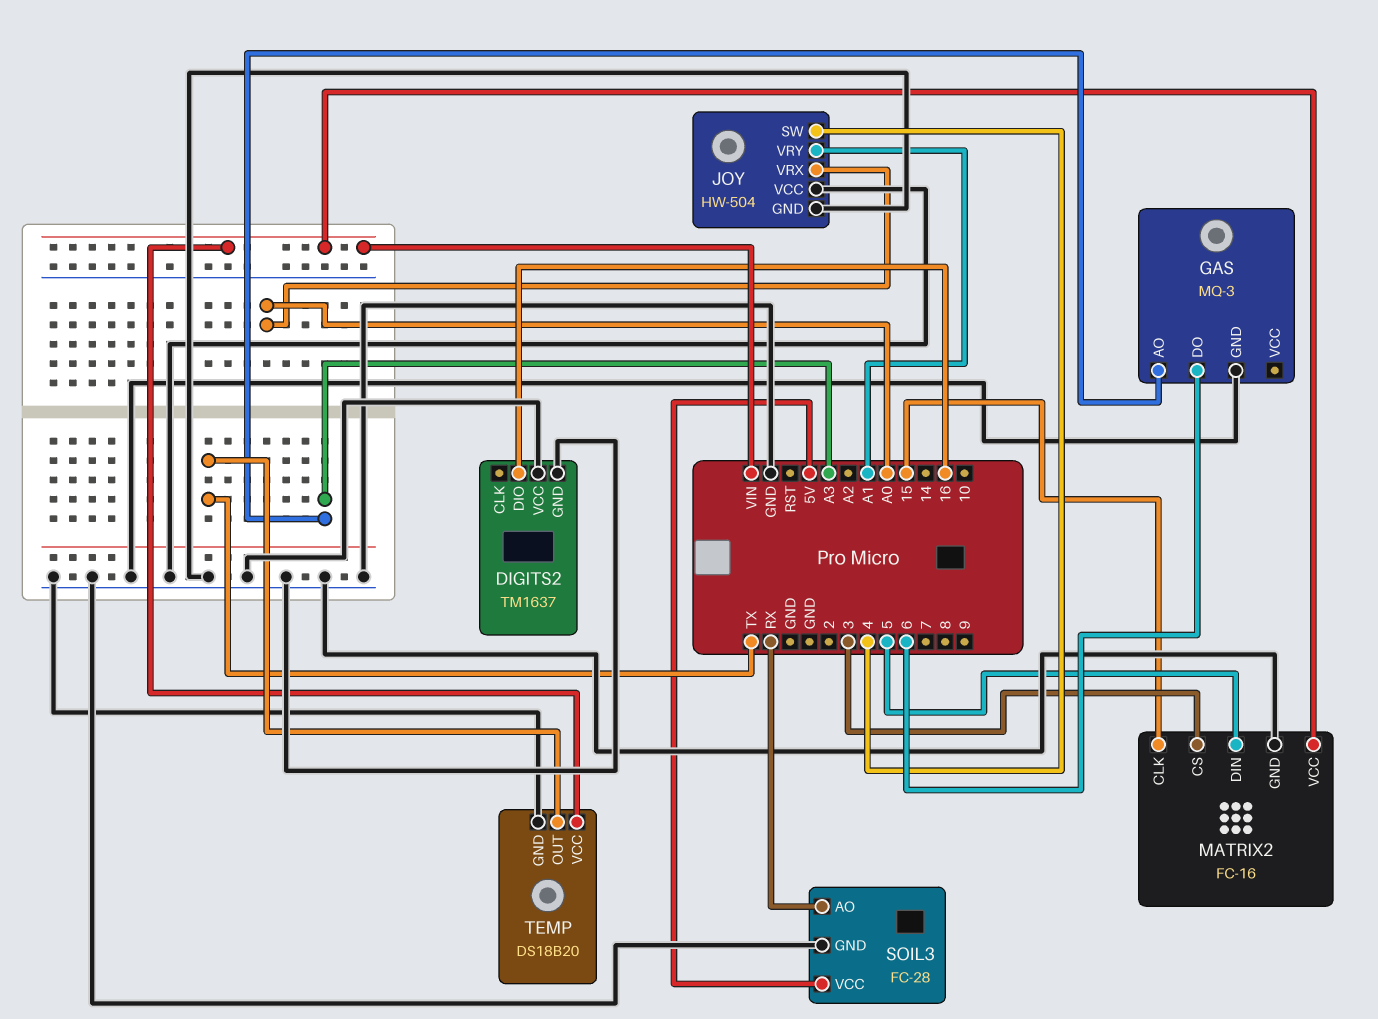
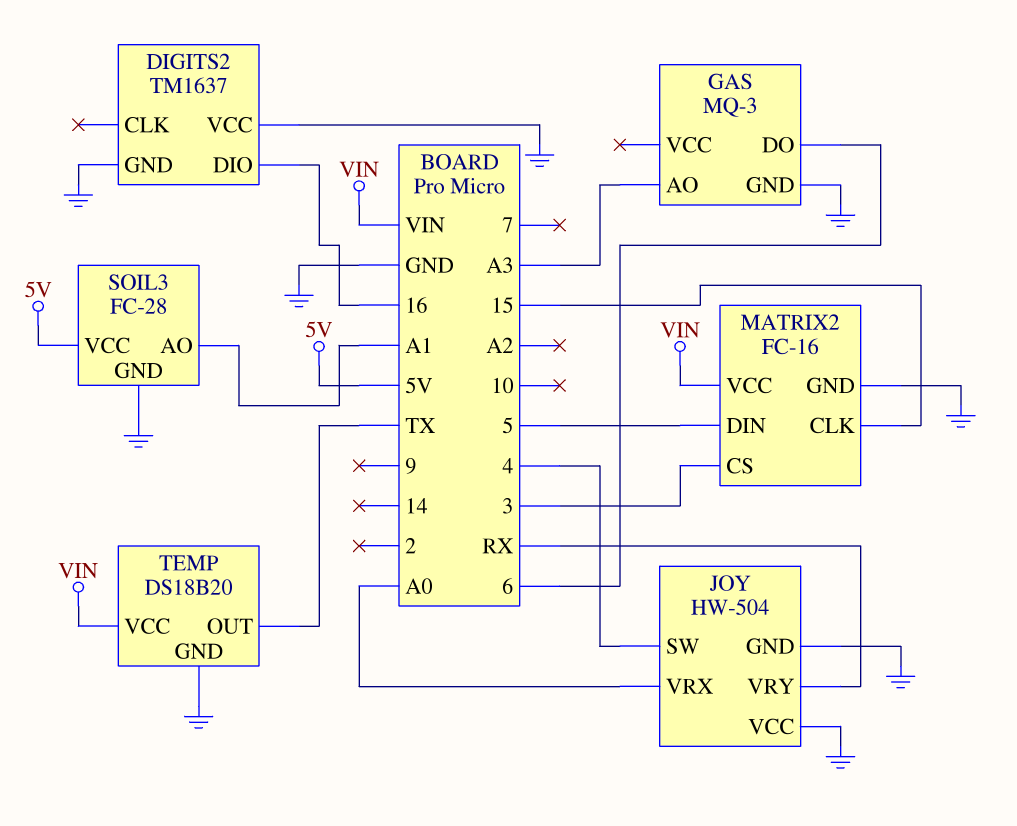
JOY pin VRY: A1 -> RX
SOIL3 pin AO: RX -> A1

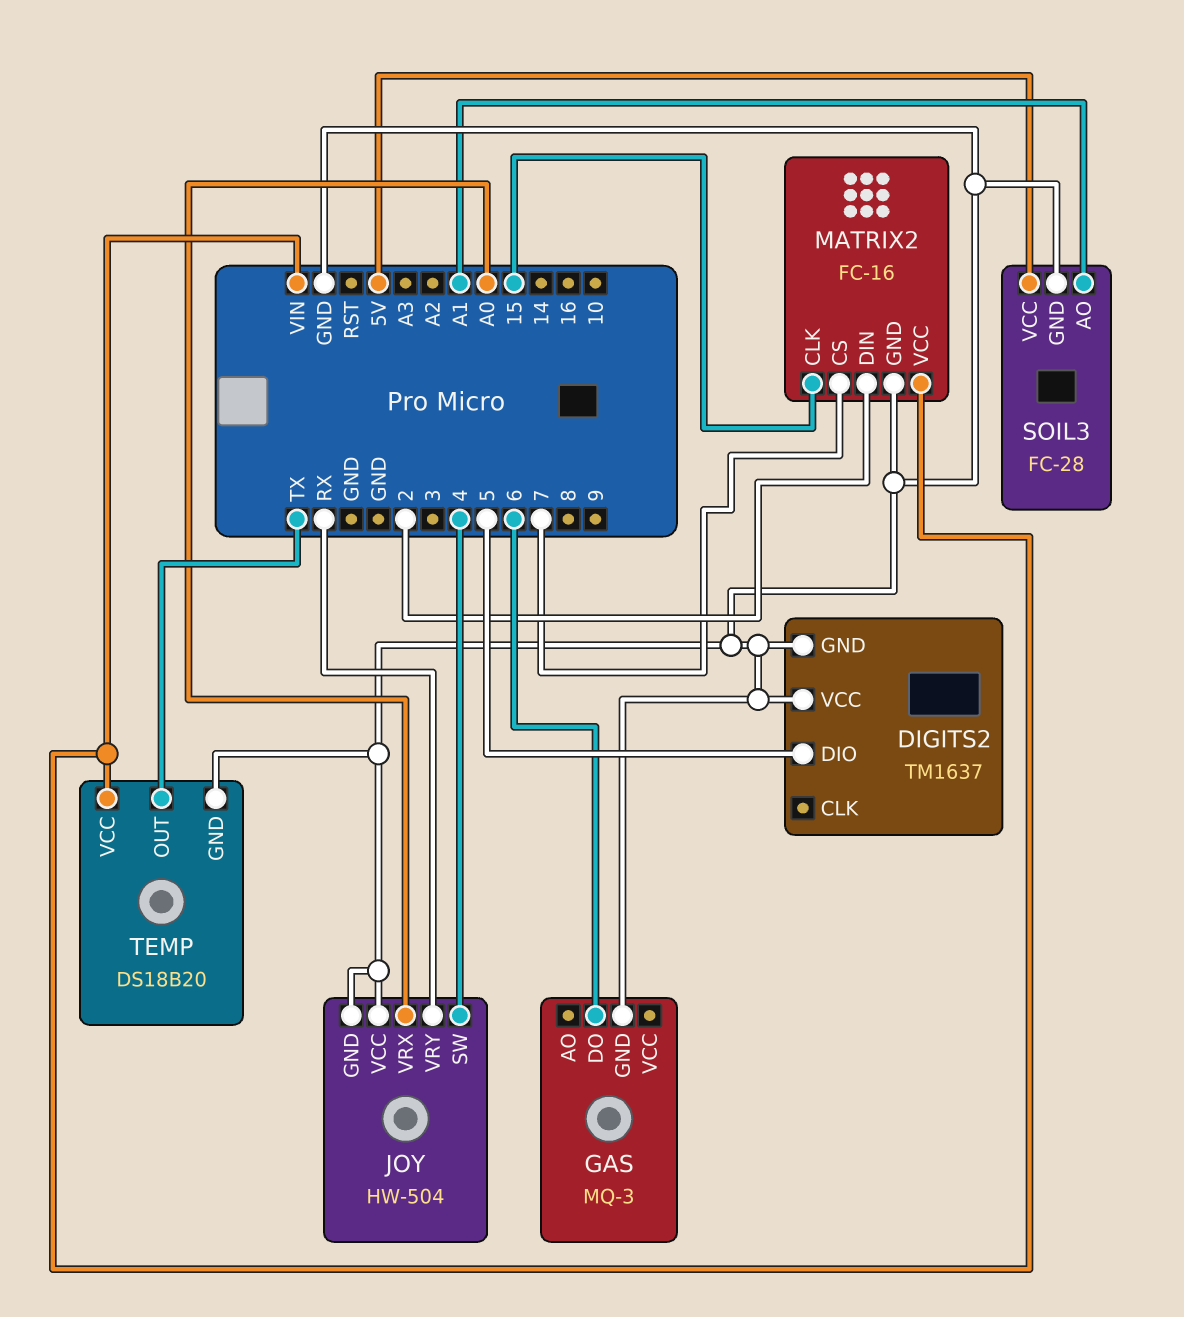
DIGITS2 pin DIO: 16 -> 5
GAS pin AO: A3 -> none
MATRIX2 pin CS: 3 -> 7
MATRIX2 pin DIN: 5 -> 2

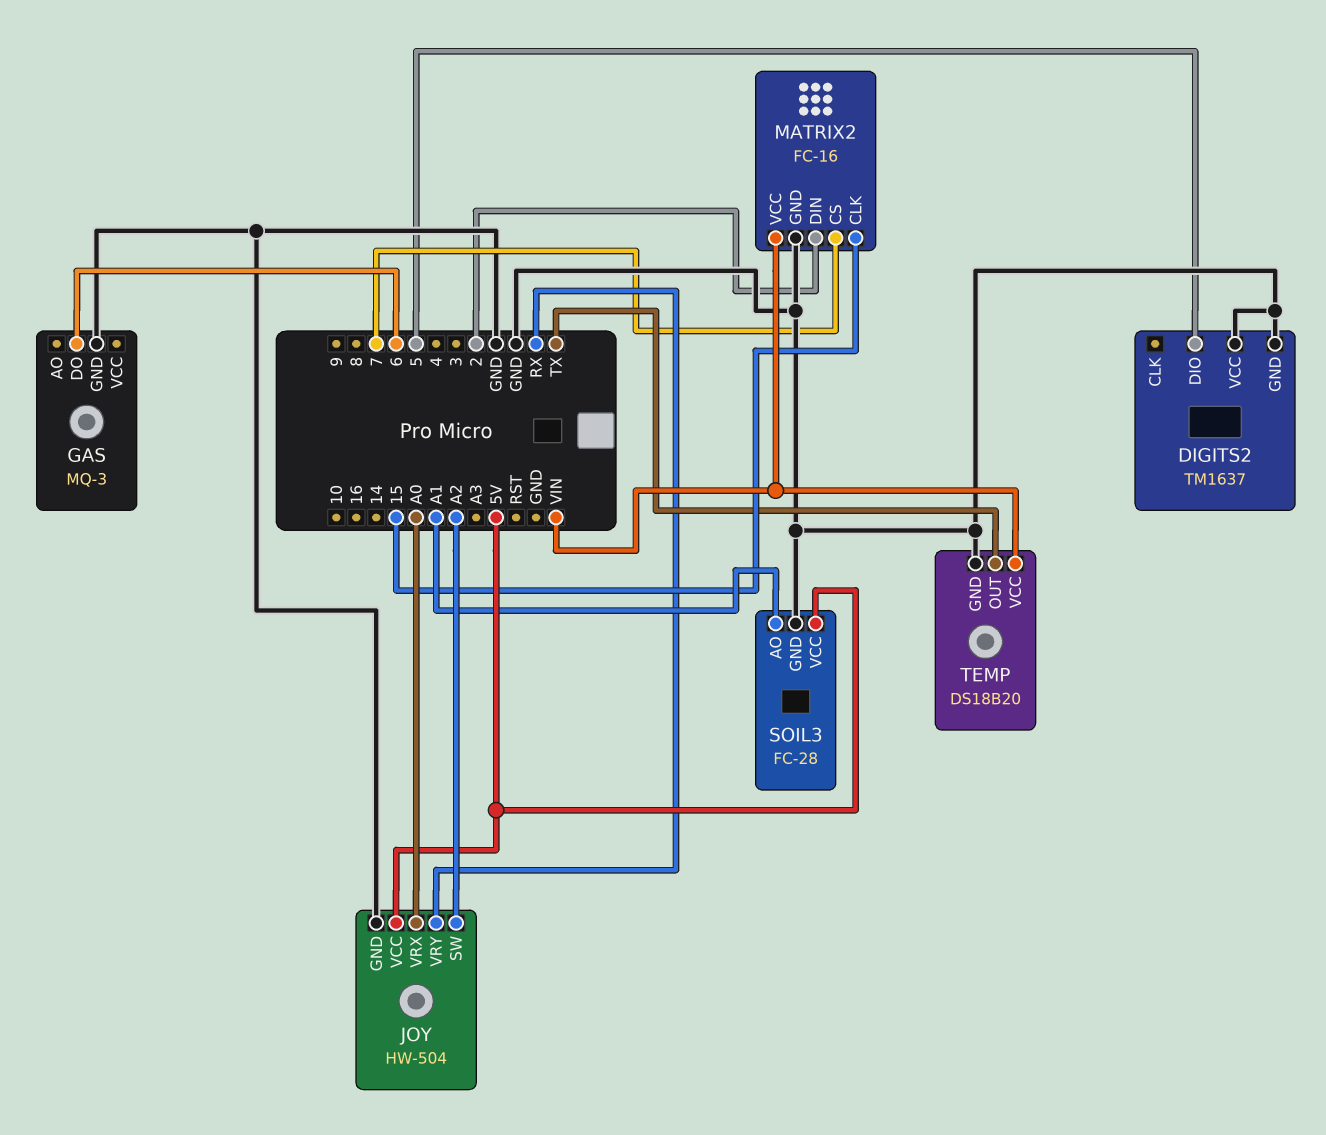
JOY pin SW: 4 -> A2
JOY pin VCC: GND -> 5V

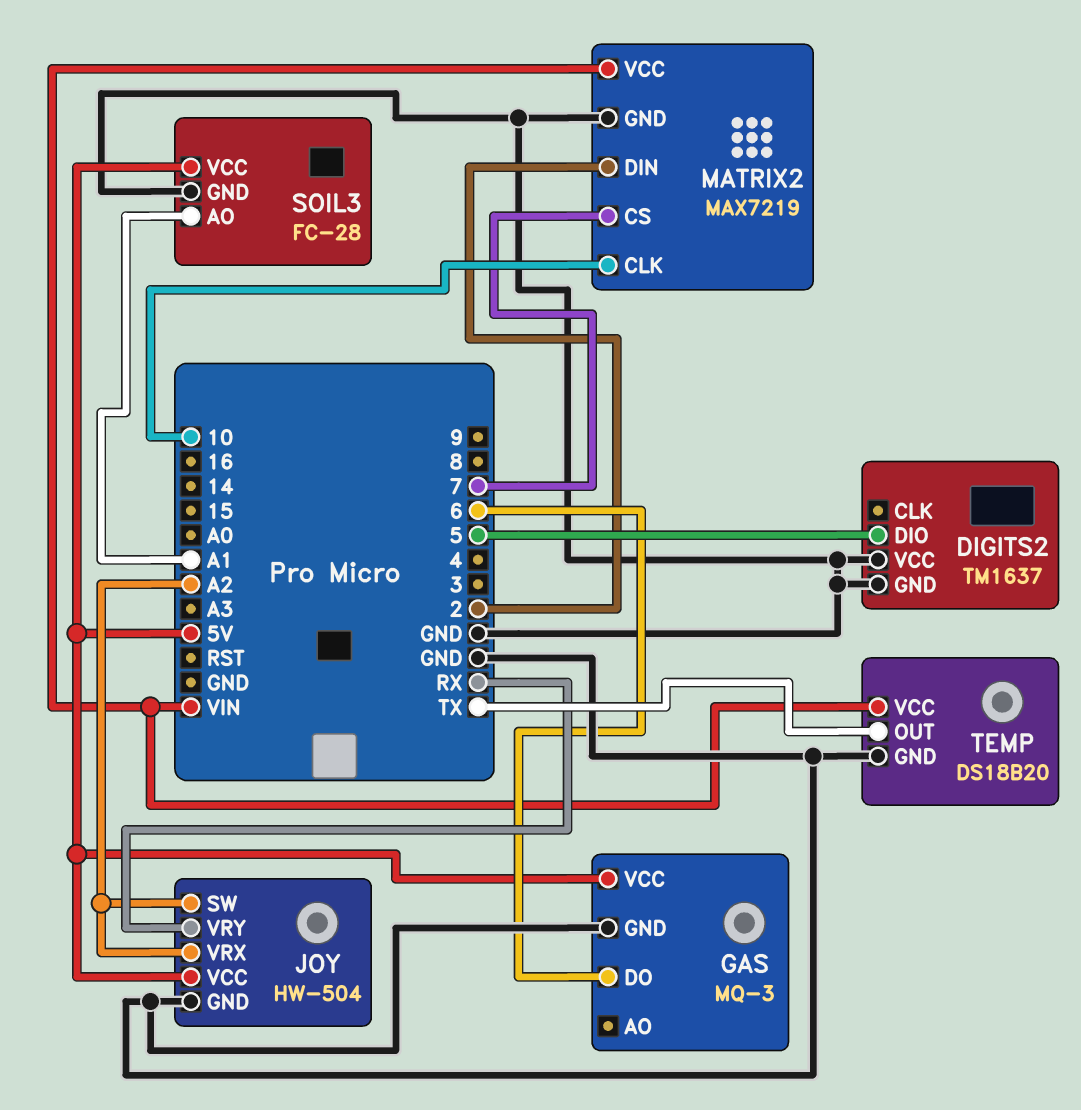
GAS pin VCC: none -> 5V
JOY pin VRX: A0 -> A2
MATRIX2: FC-16 -> MAX7219
MATRIX2 pin CLK: 15 -> 10

